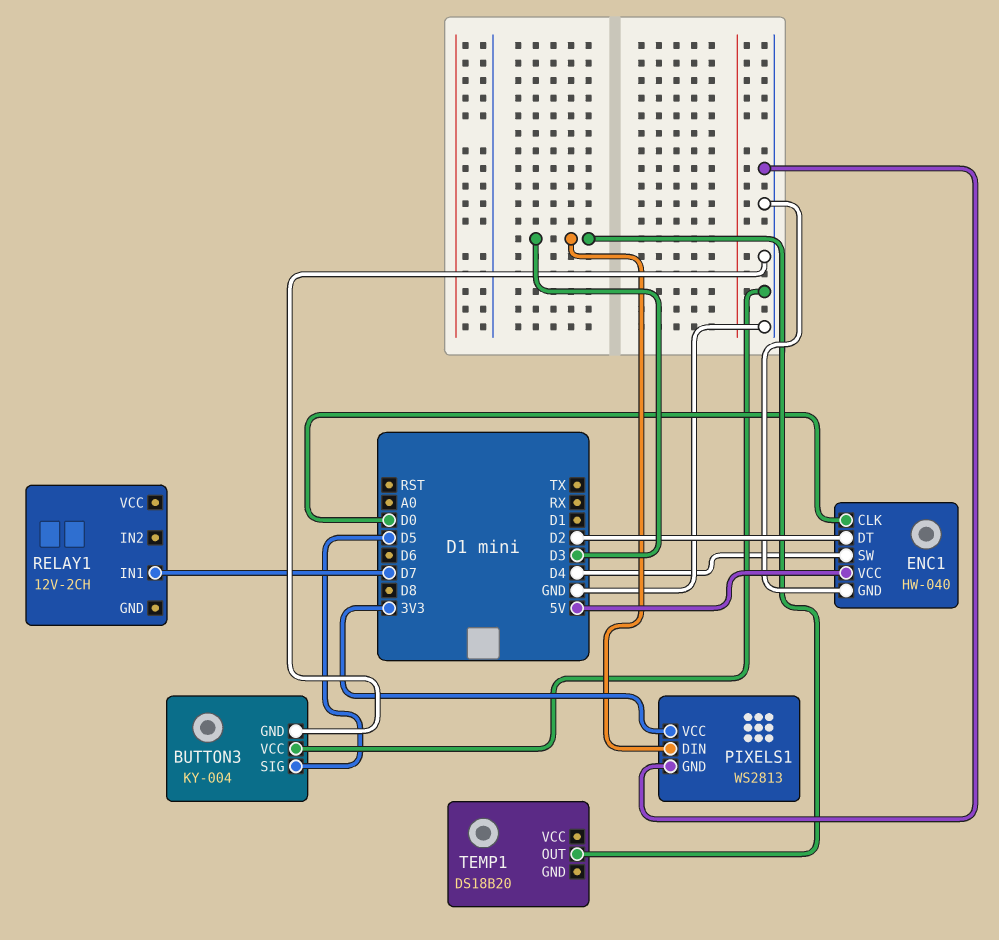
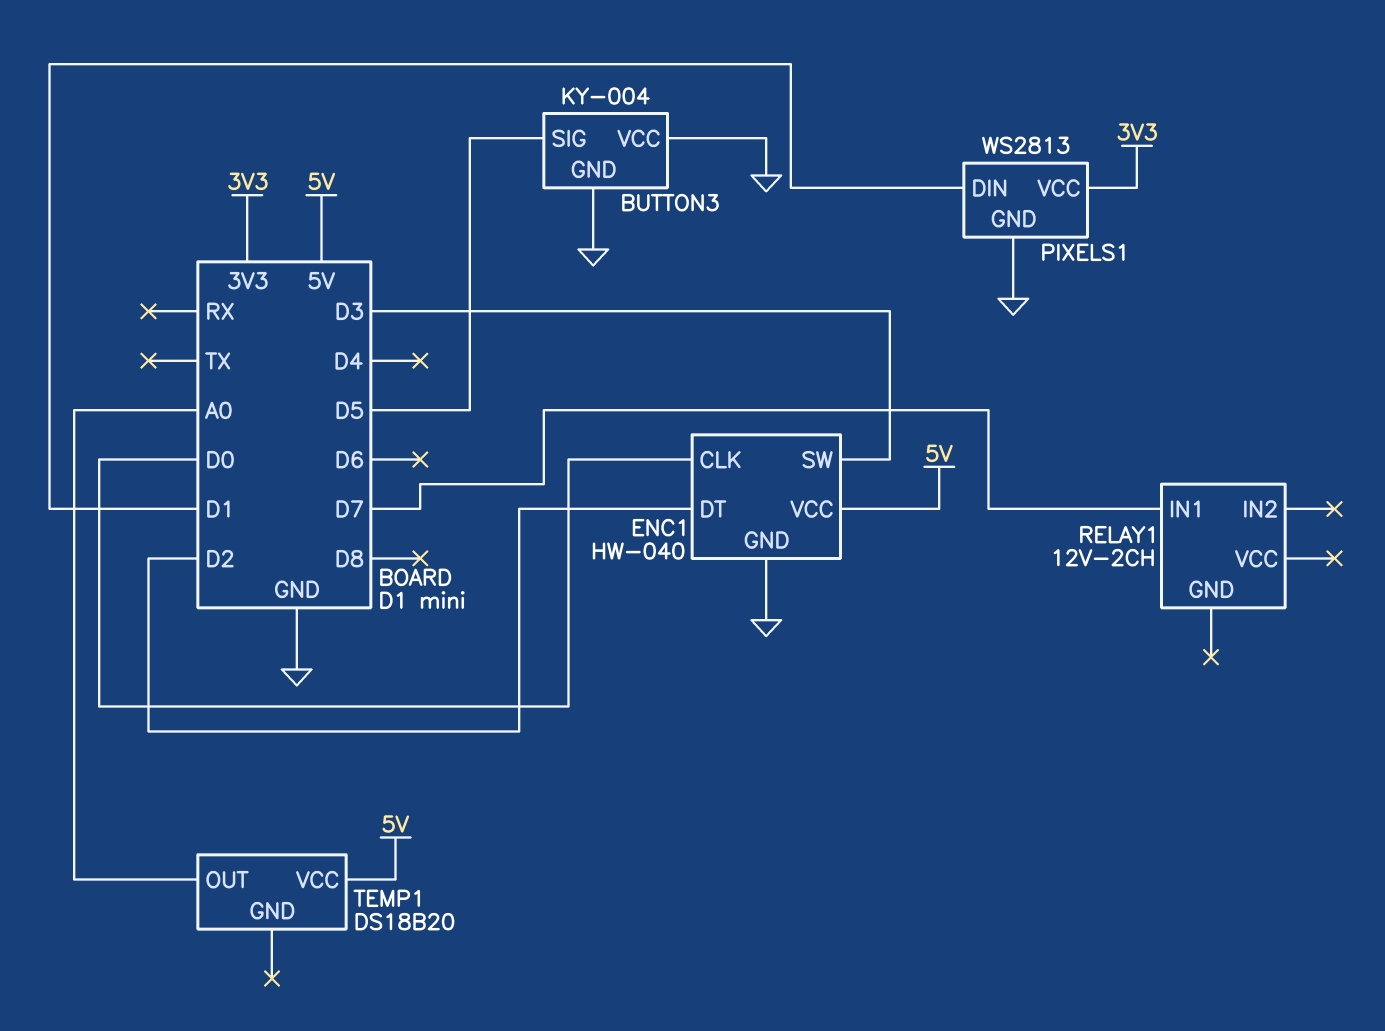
ENC1 pin SW: D4 -> D3
PIXELS1 pin DIN: D3 -> D1
TEMP1 pin OUT: D3 -> A0
TEMP1 pin VCC: none -> 5V

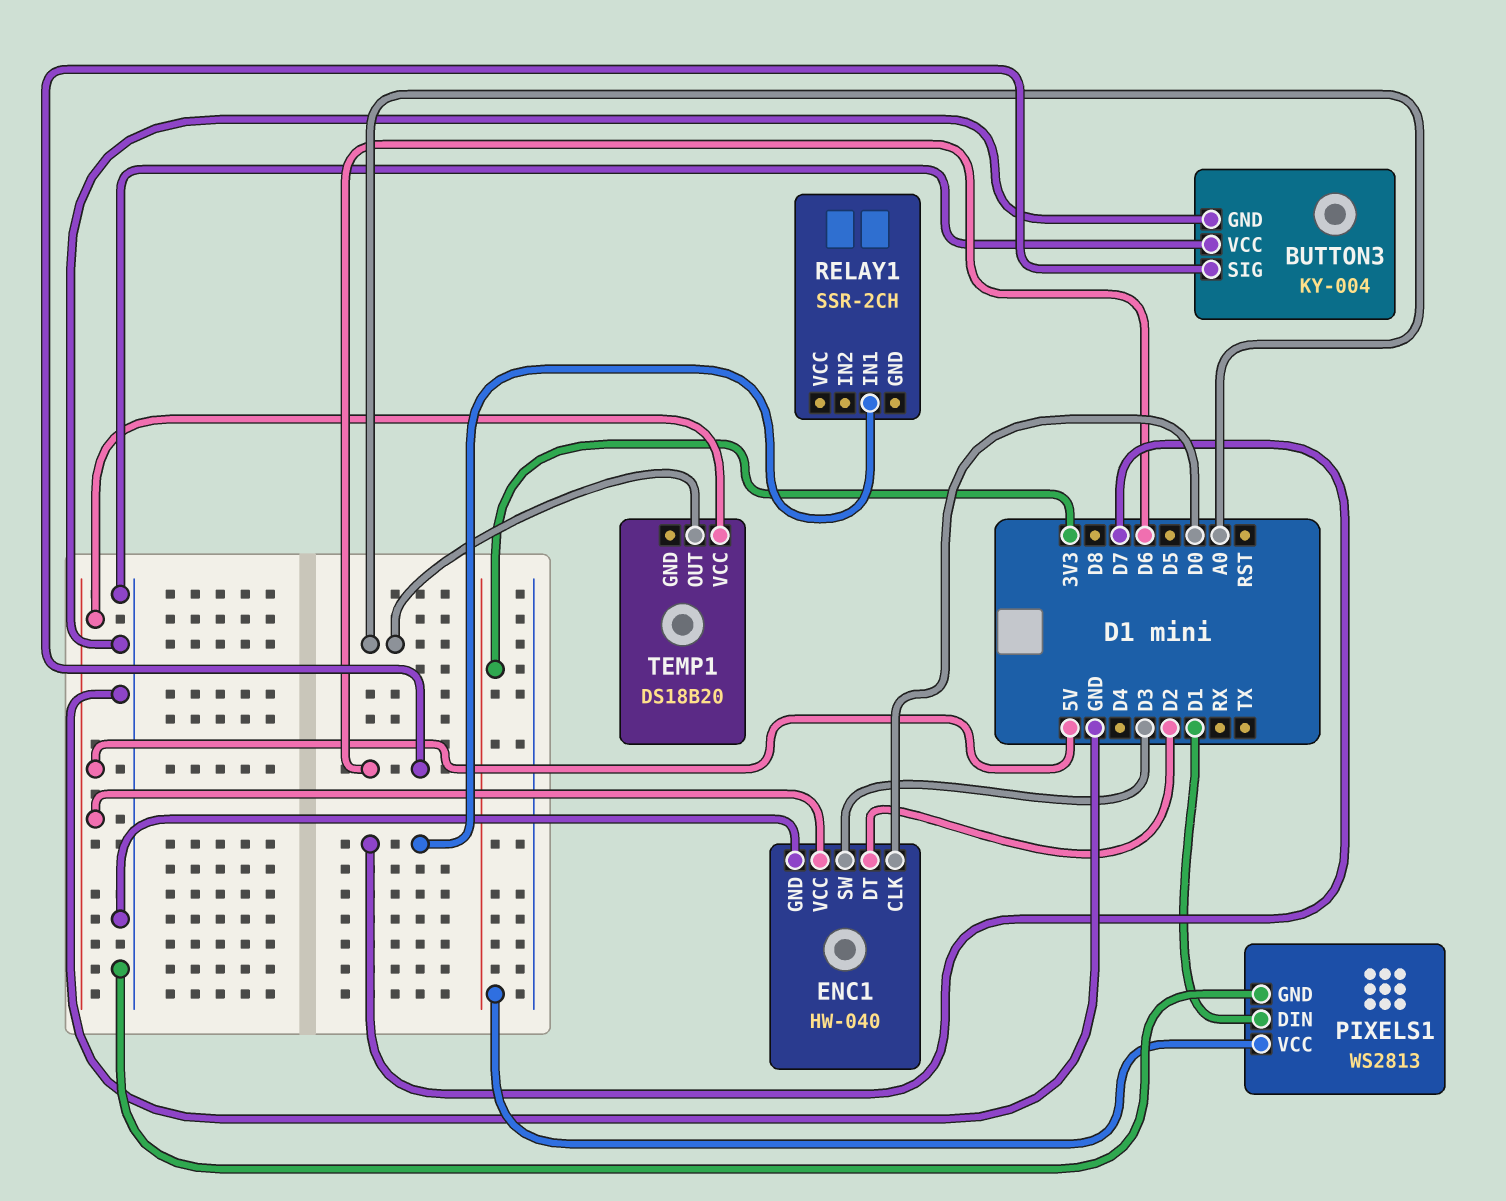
BUTTON3 pin SIG: D5 -> D6
RELAY1: 12V-2CH -> SSR-2CH

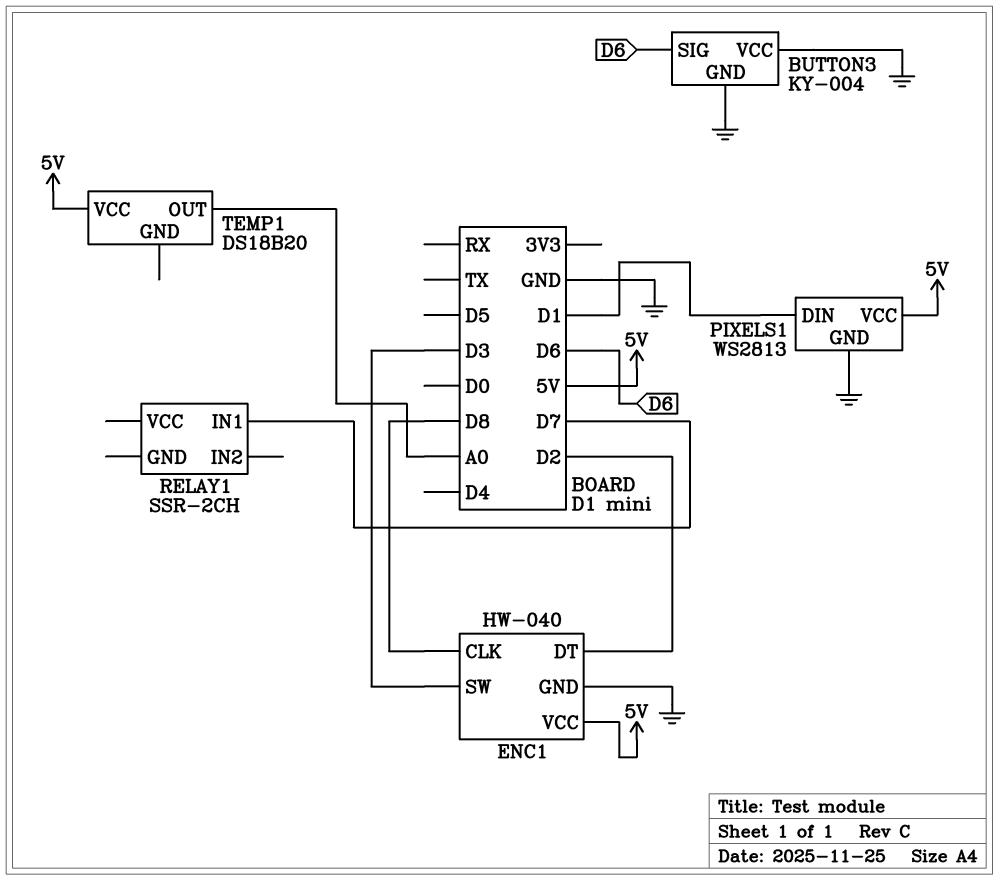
ENC1 pin CLK: D0 -> D8
PIXELS1 pin VCC: 3V3 -> 5V

